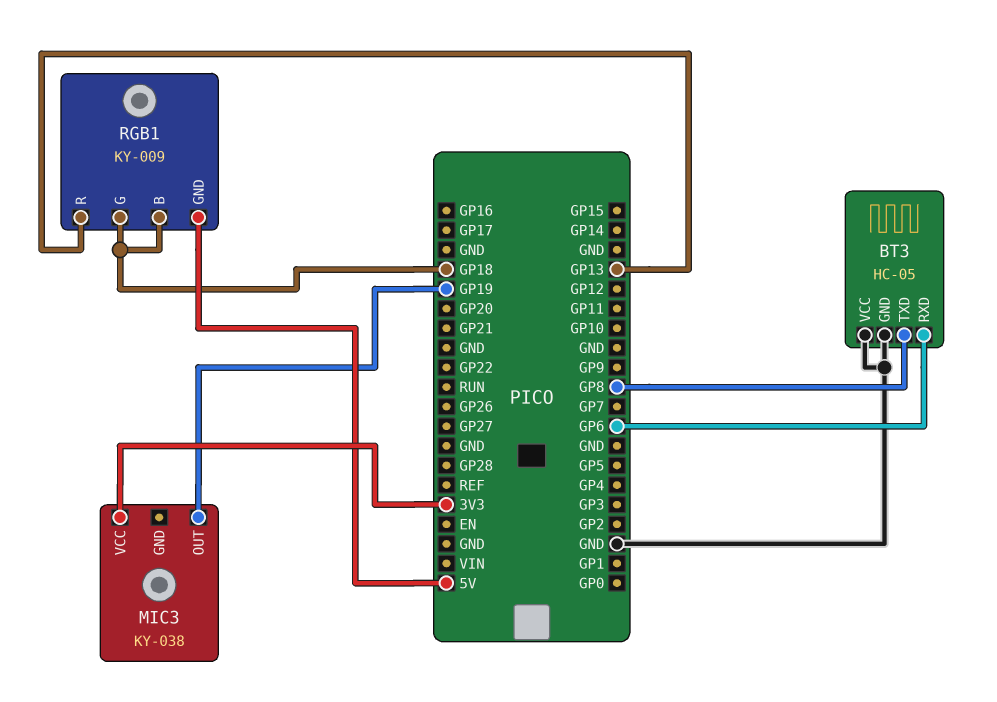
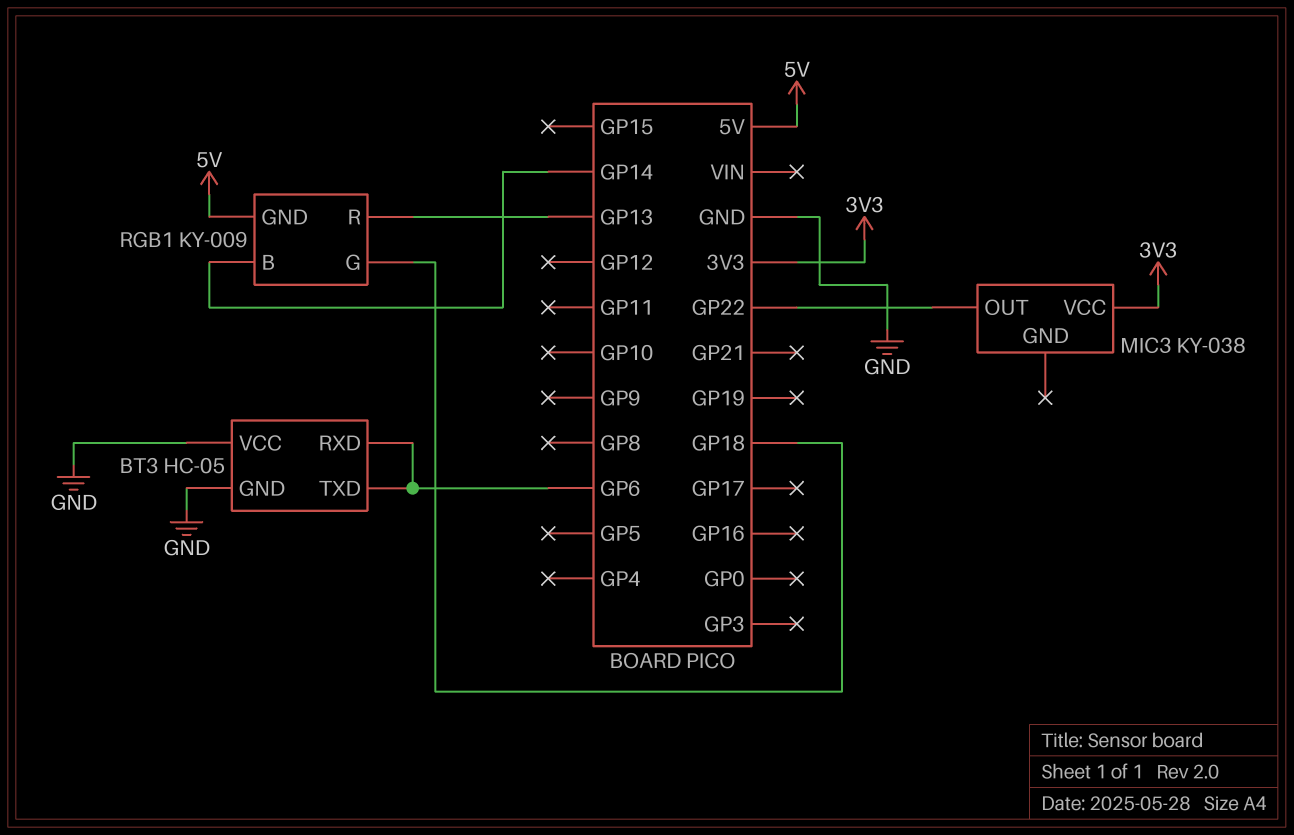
BT3 pin TXD: GP8 -> GP6
MIC3 pin OUT: GP19 -> GP22
RGB1 pin B: GP18 -> GP14

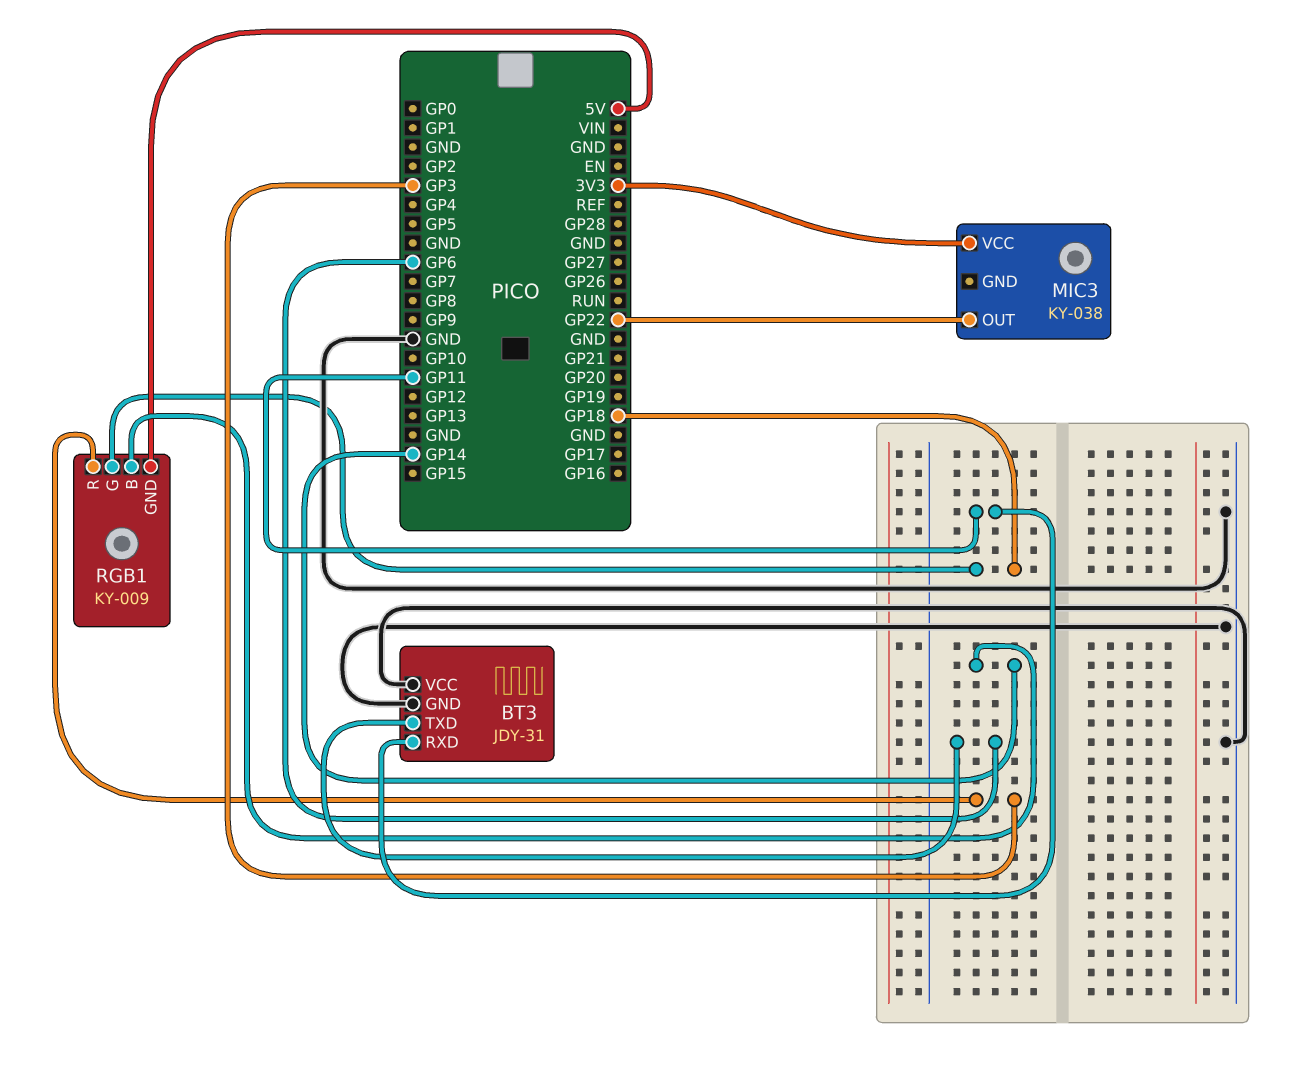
BT3: HC-05 -> JDY-31
BT3 pin RXD: GP6 -> GP11
RGB1 pin R: GP13 -> GP3

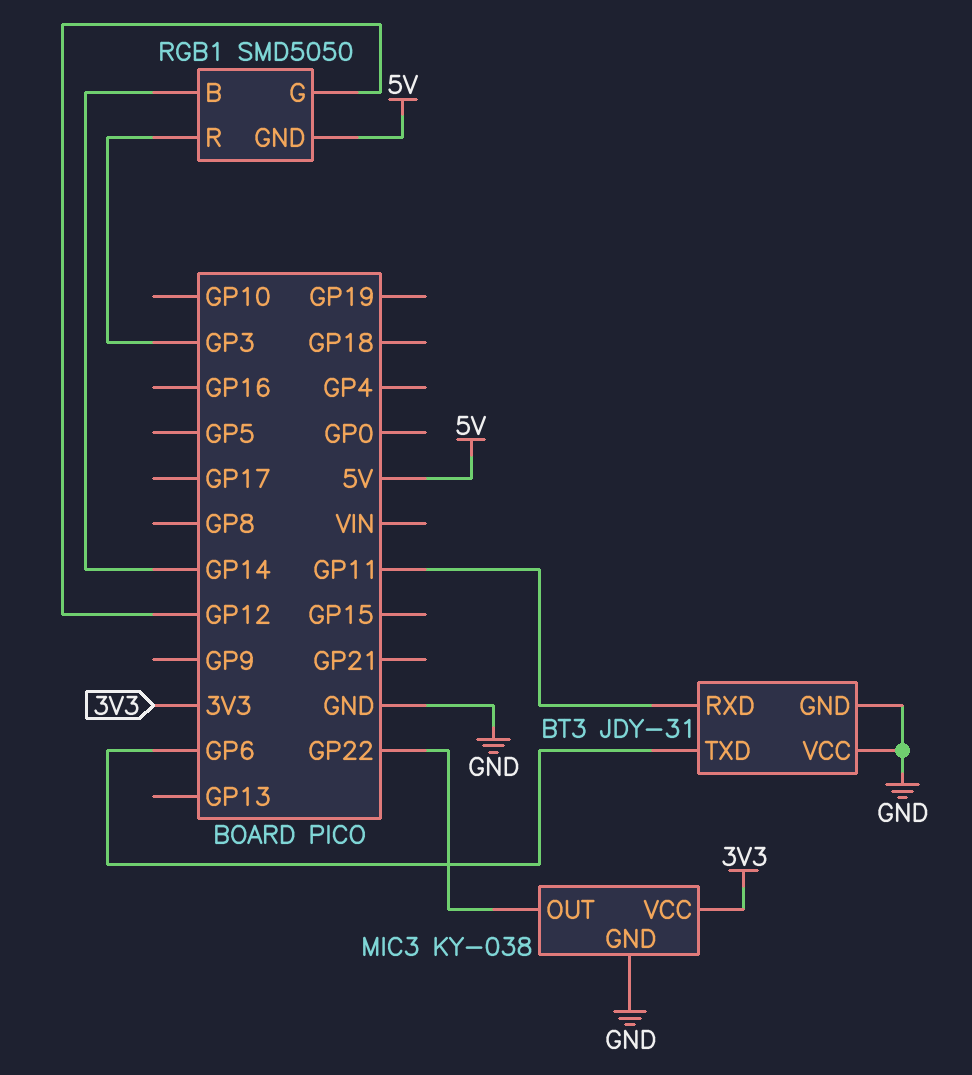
MIC3 pin GND: none -> GND
RGB1: KY-009 -> SMD5050
RGB1 pin G: GP18 -> GP12

